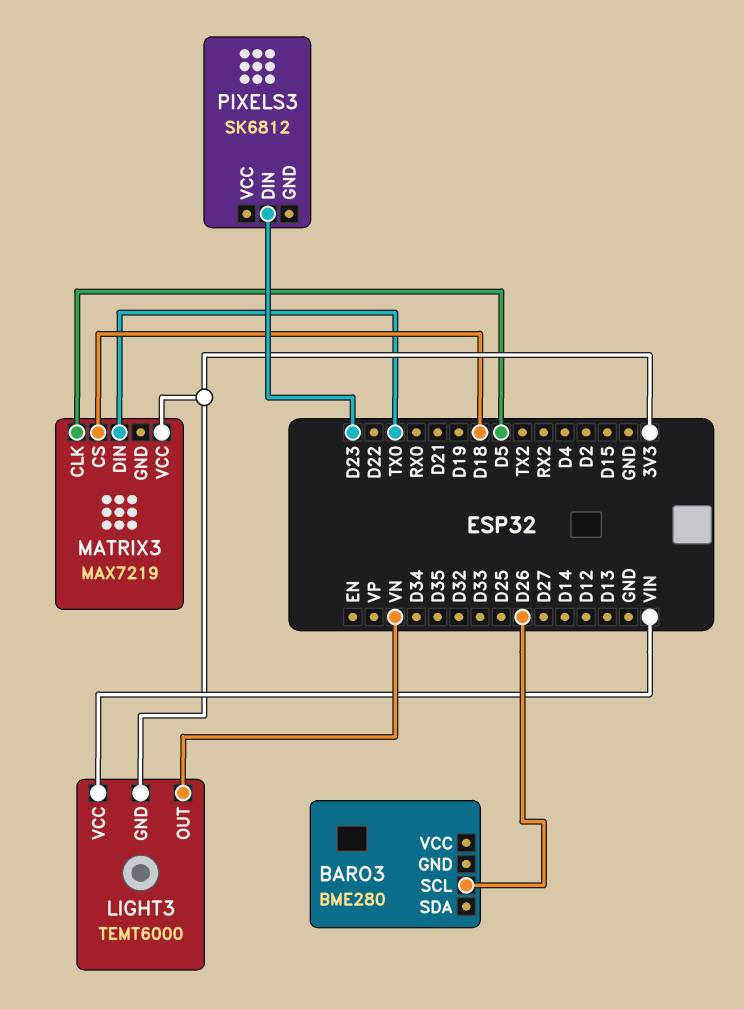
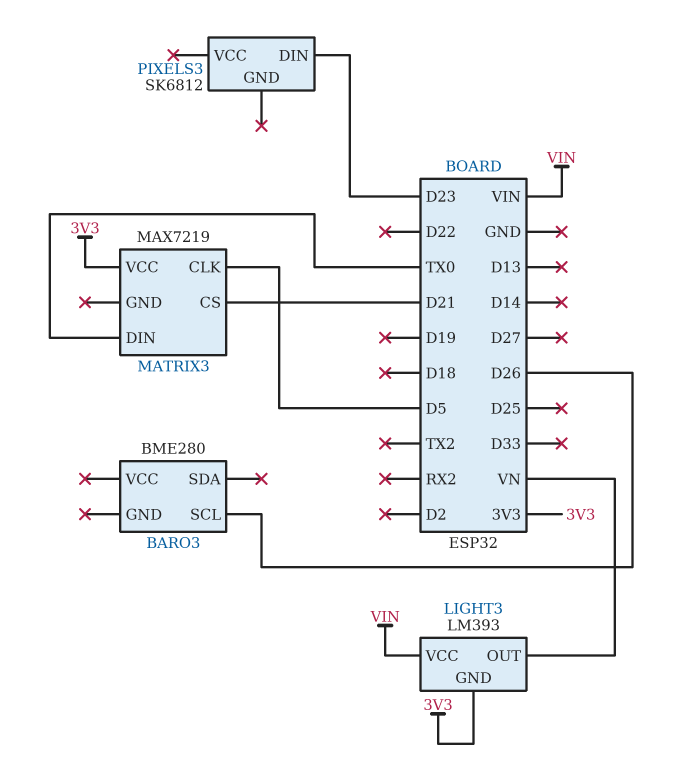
LIGHT3: TEMT6000 -> LM393
MATRIX3 pin CS: D18 -> D21

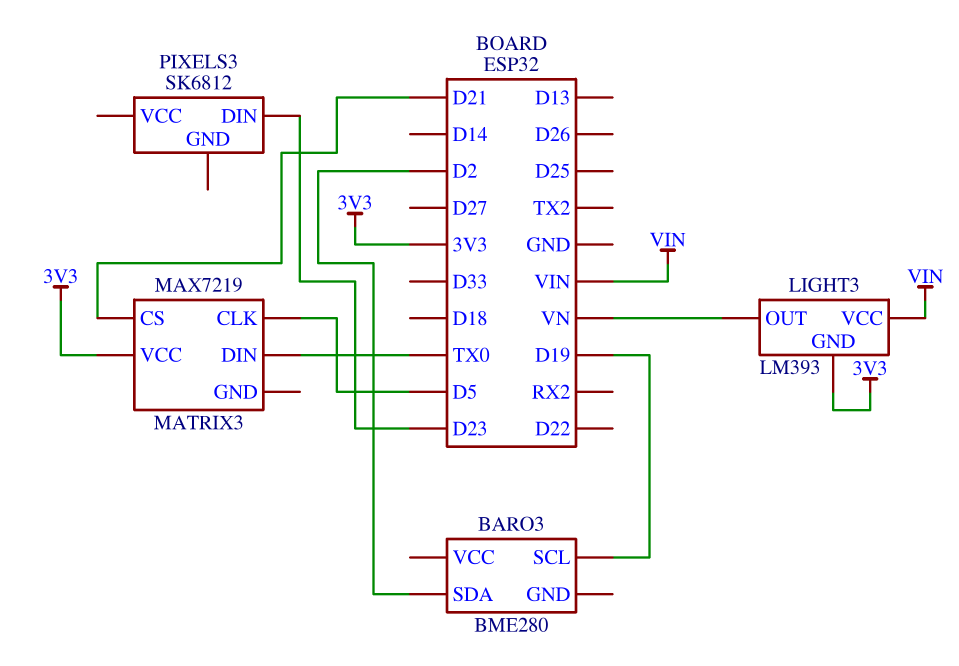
BARO3 pin SCL: D26 -> D19
BARO3 pin SDA: none -> D2

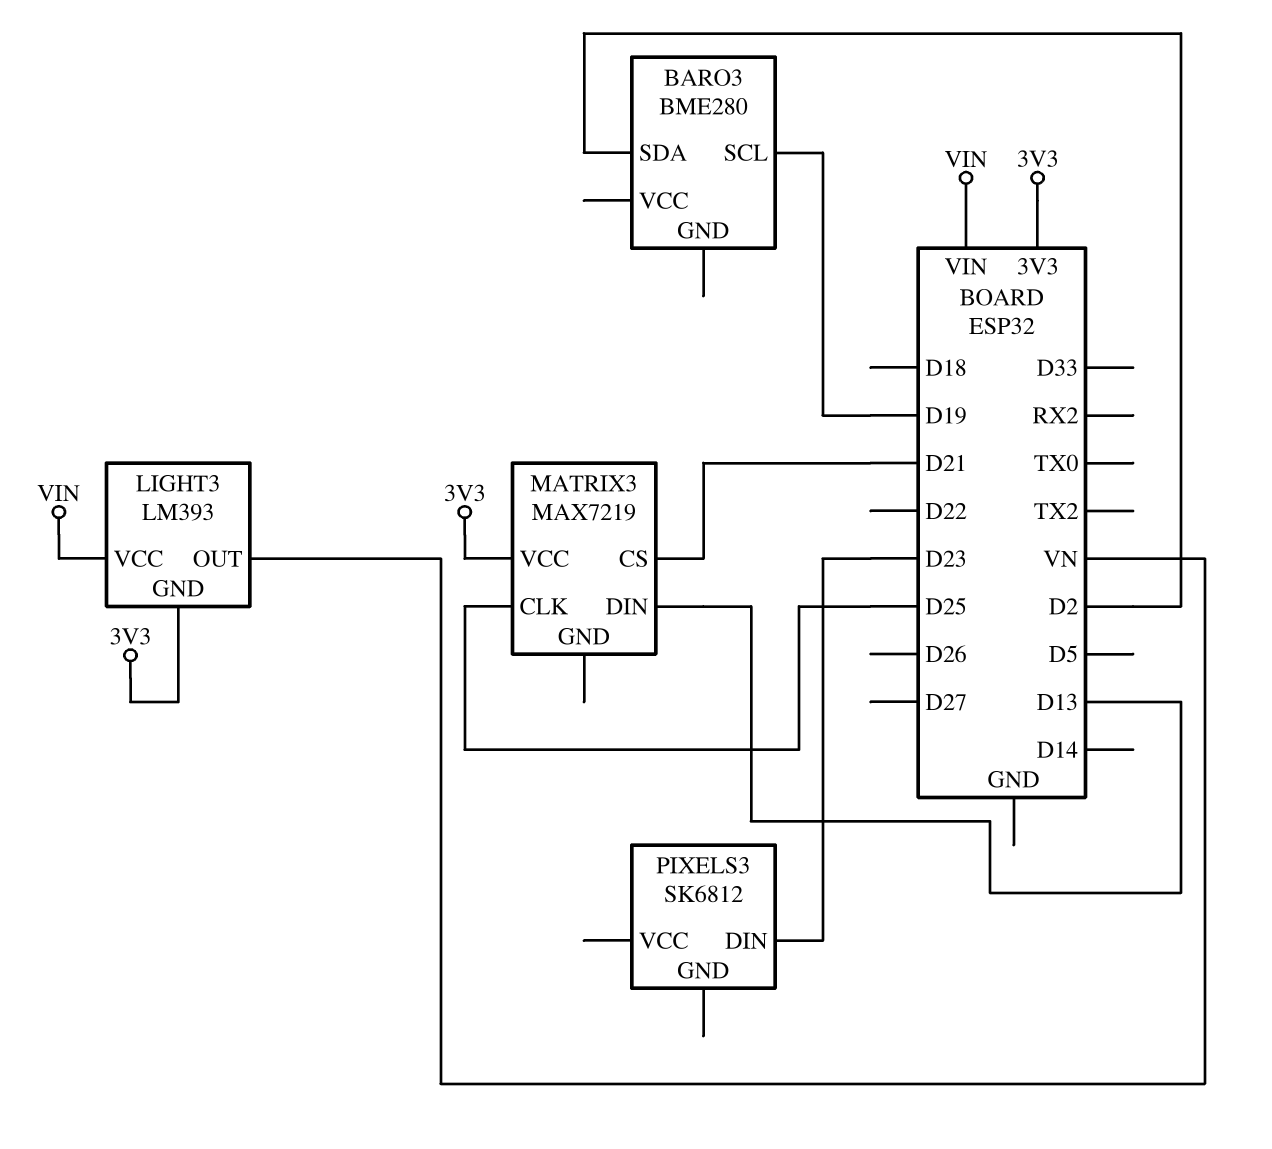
MATRIX3 pin CLK: D5 -> D25
MATRIX3 pin DIN: TX0 -> D13

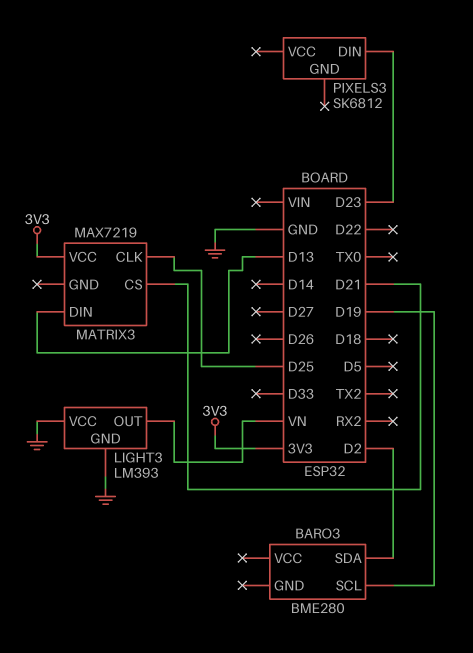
LIGHT3 pin GND: 3V3 -> GND
LIGHT3 pin VCC: VIN -> GND

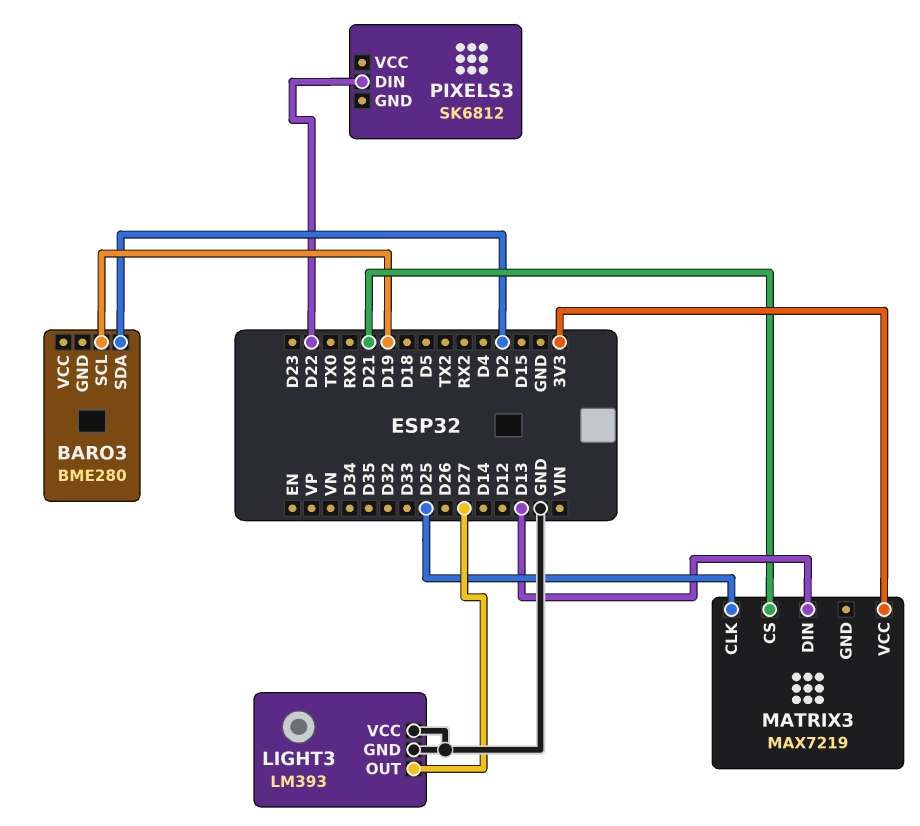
LIGHT3 pin OUT: VN -> D27
PIXELS3 pin DIN: D23 -> D22

